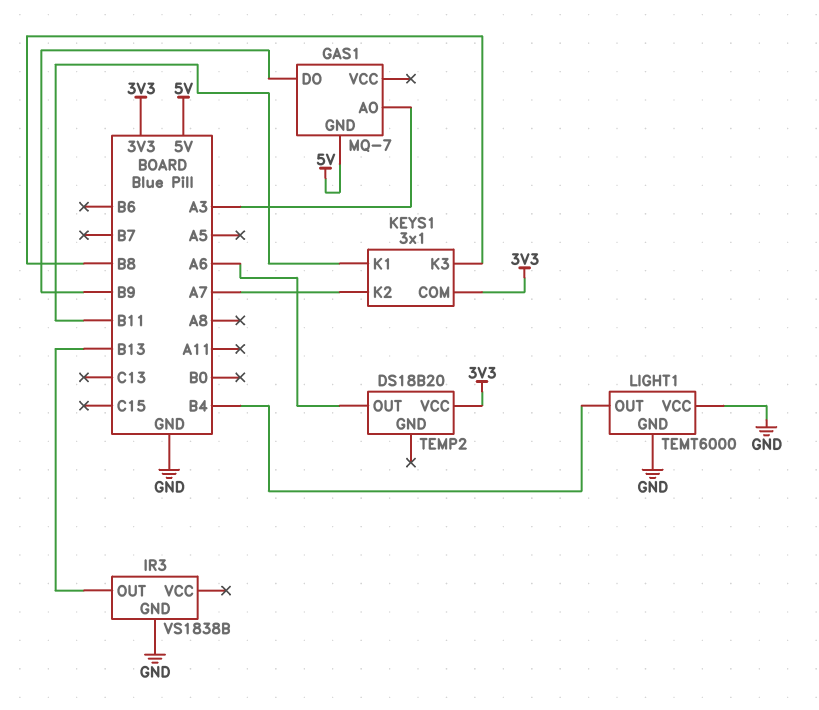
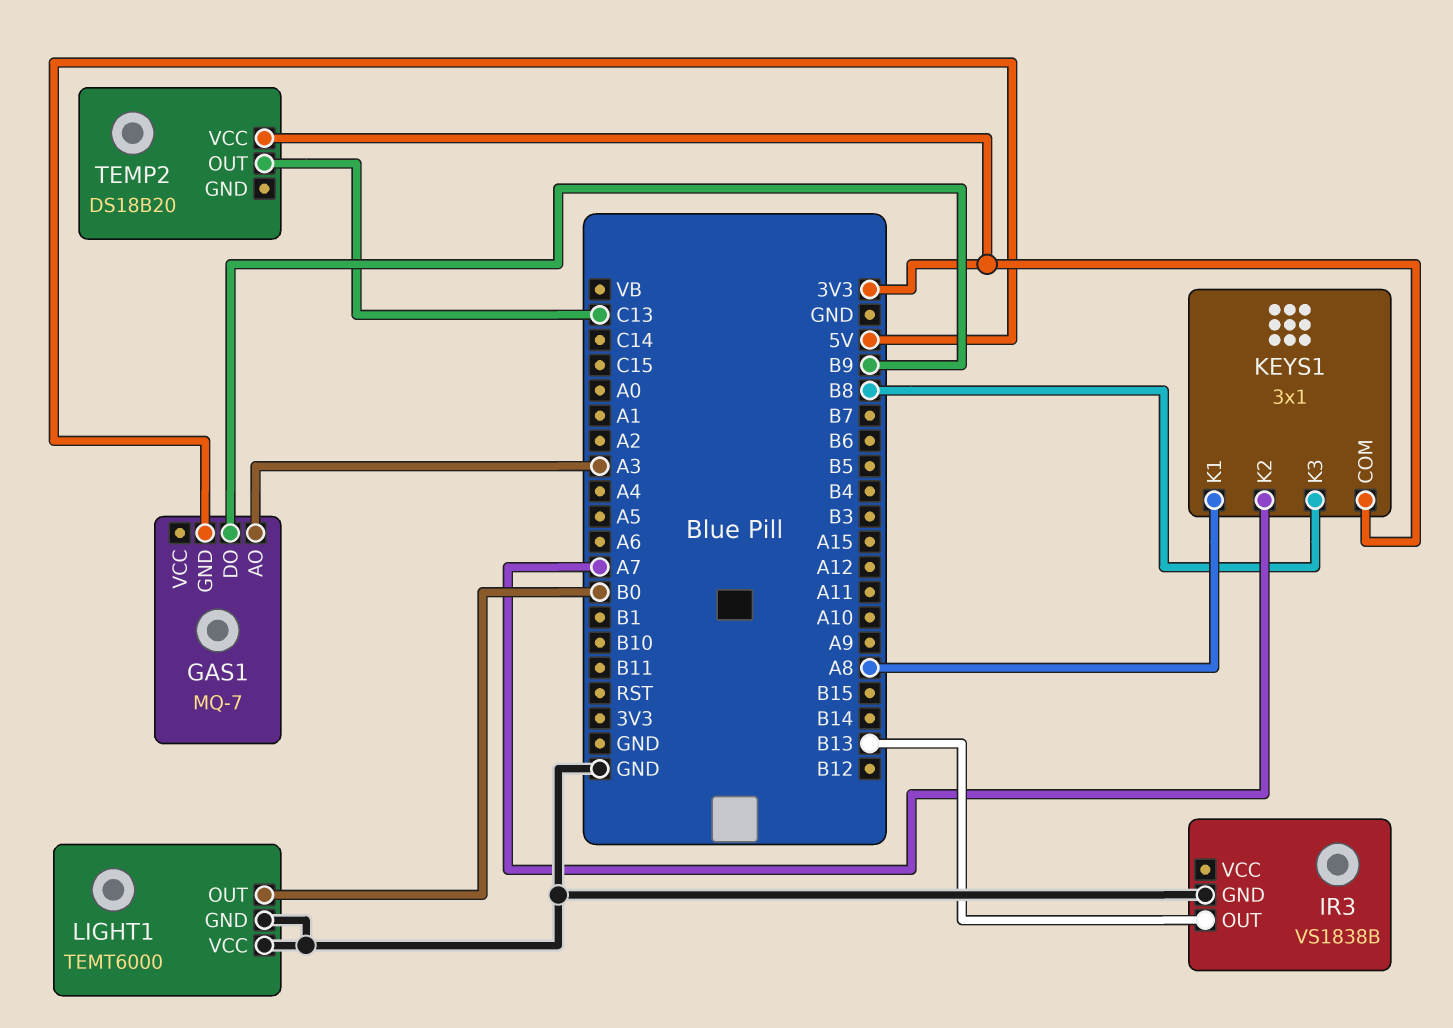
KEYS1 pin K1: B11 -> A8
LIGHT1 pin OUT: B4 -> B0
TEMP2 pin OUT: A6 -> C13

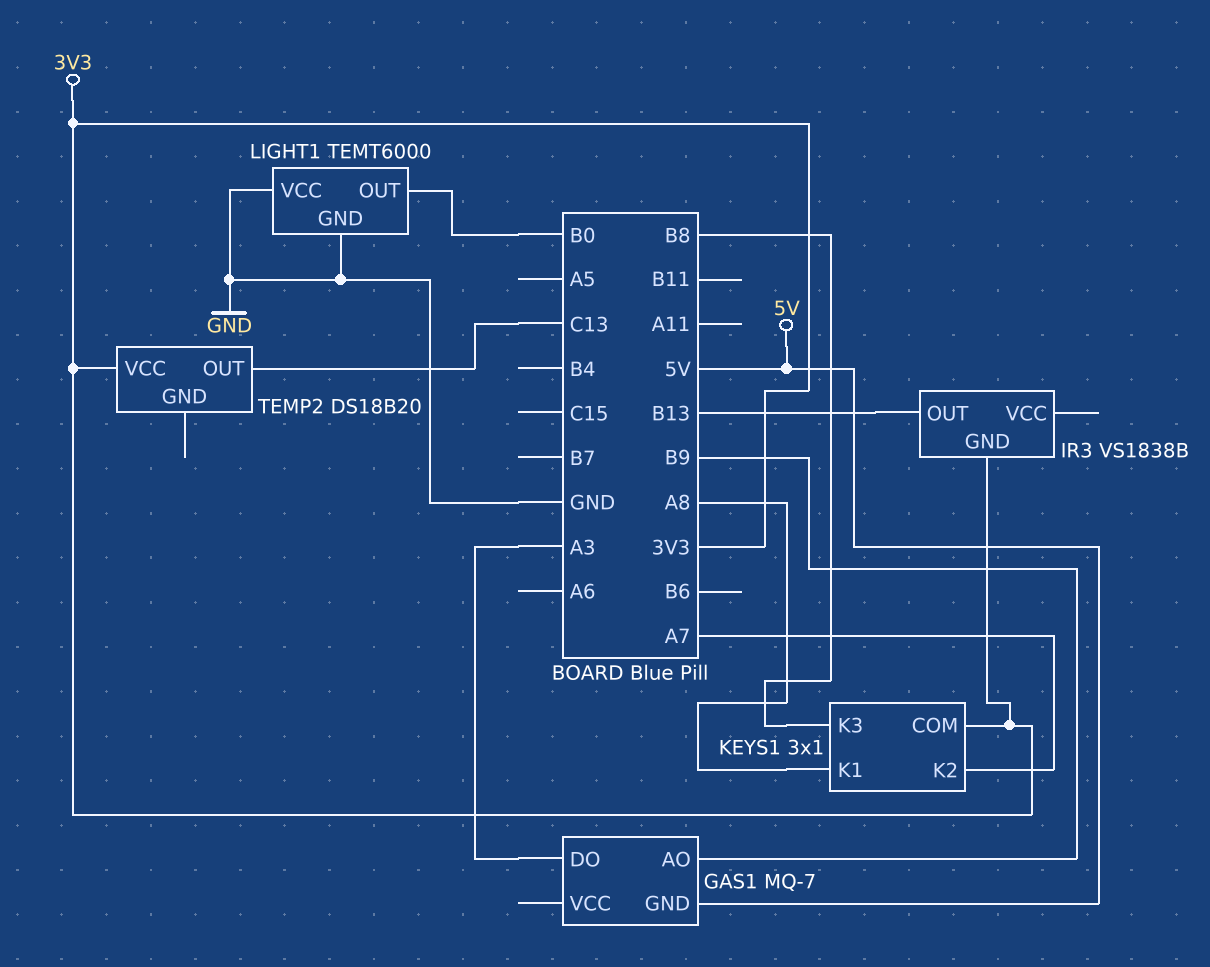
GAS1 pin AO: A3 -> B9
GAS1 pin DO: B9 -> A3
IR3 pin GND: GND -> 3V3

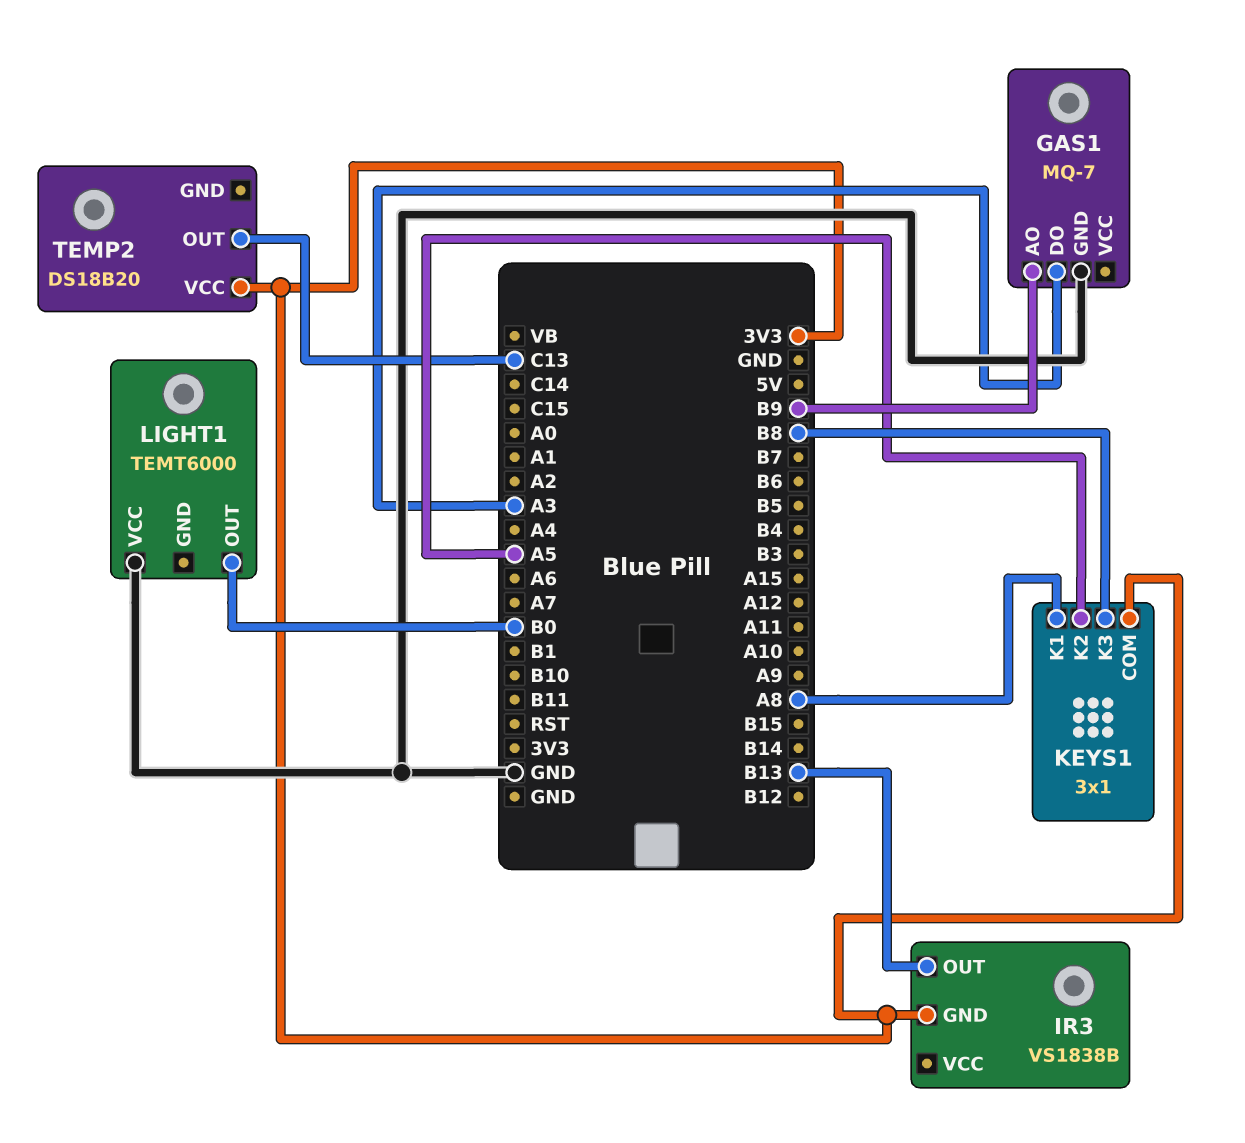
GAS1 pin GND: 5V -> GND
KEYS1 pin K2: A7 -> A5
LIGHT1 pin GND: GND -> none

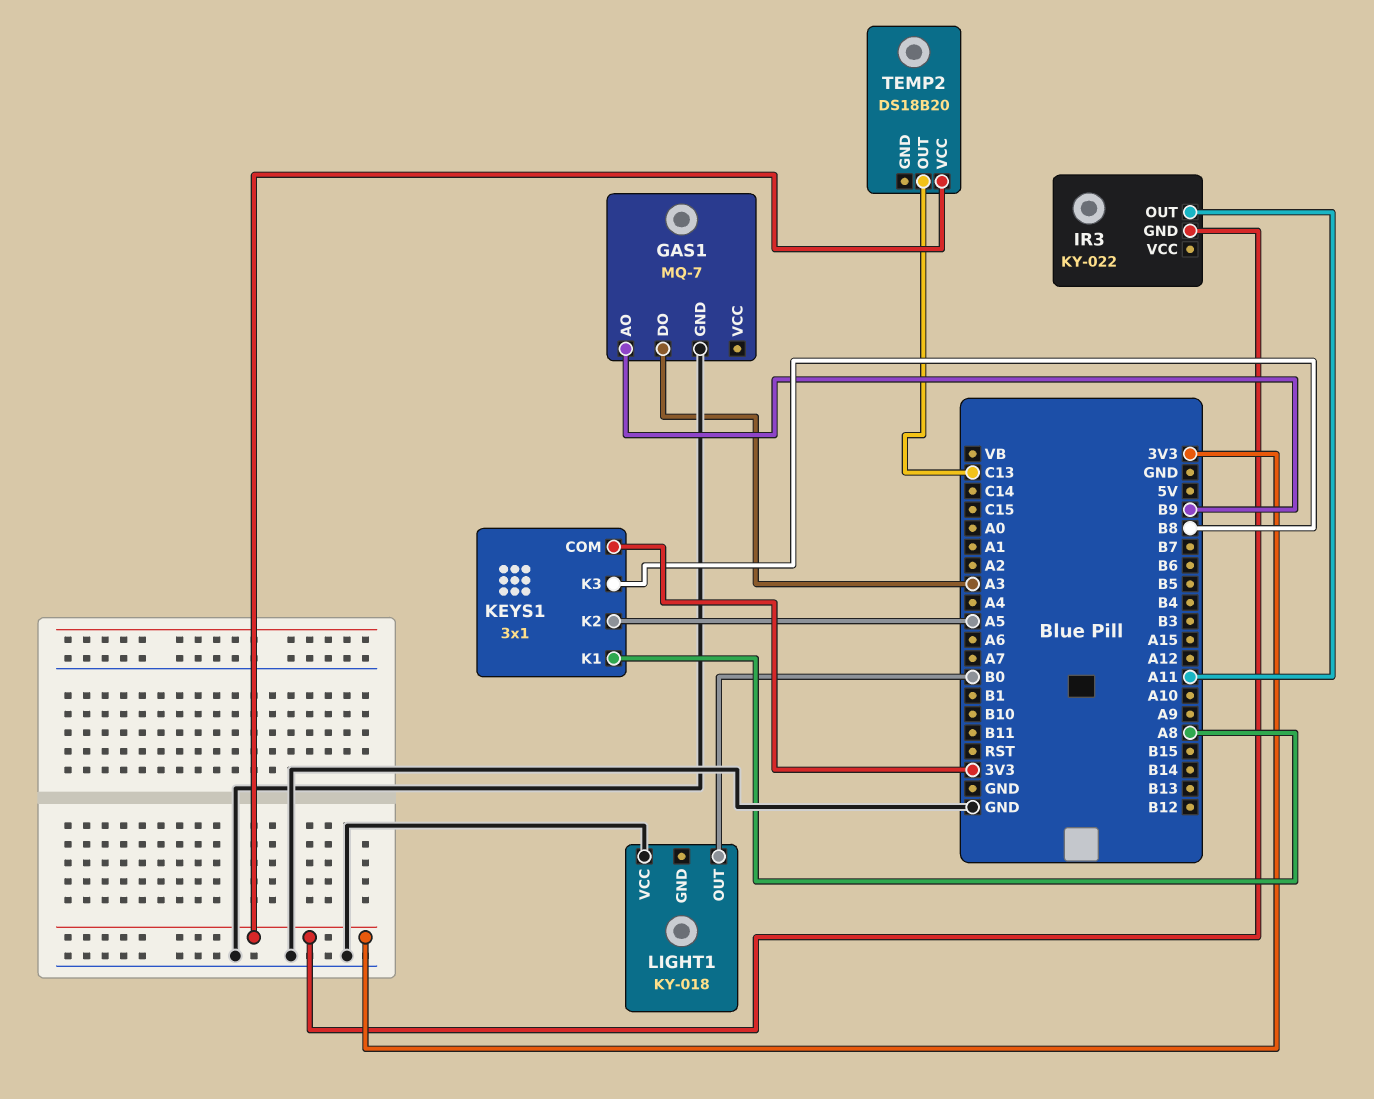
IR3: VS1838B -> KY-022
IR3 pin OUT: B13 -> A11
LIGHT1: TEMT6000 -> KY-018

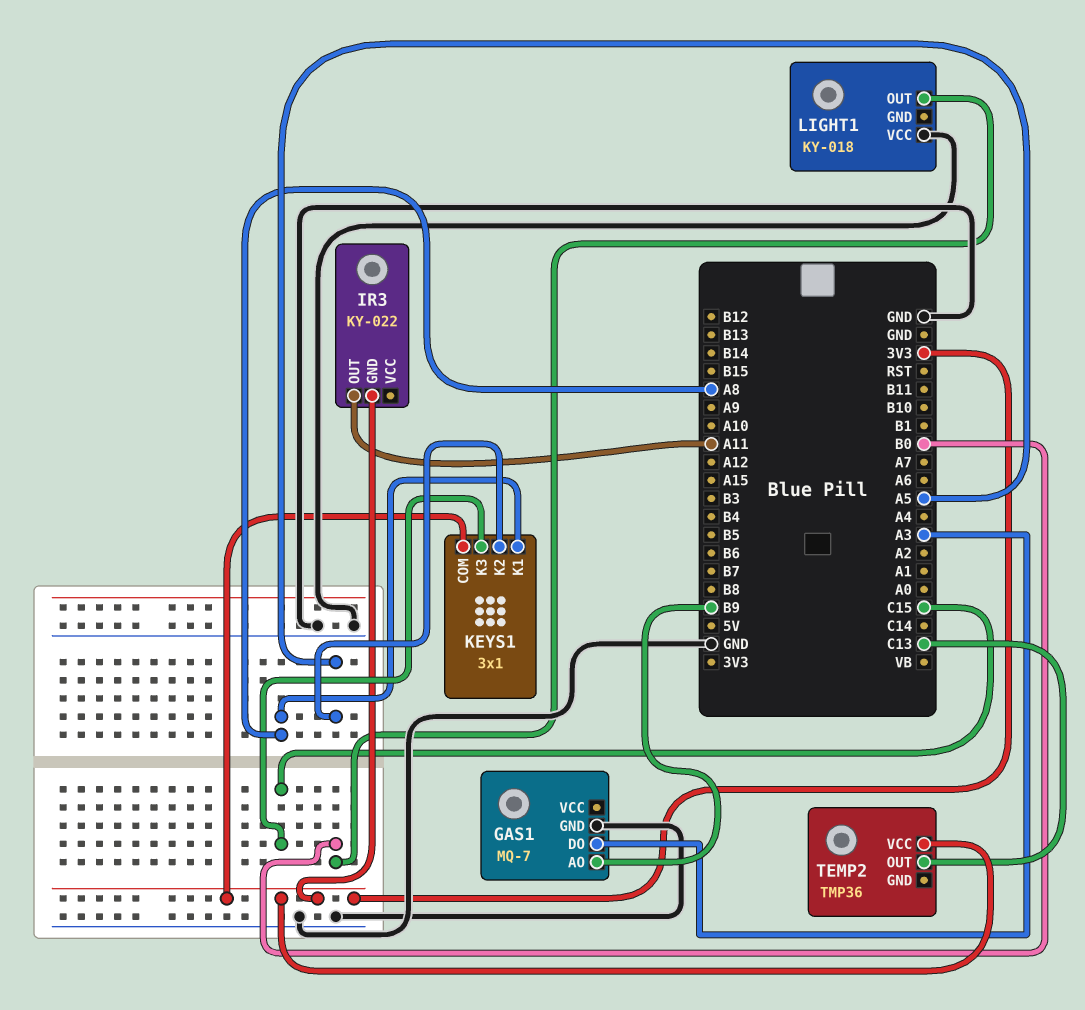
KEYS1 pin K3: B8 -> C15
TEMP2: DS18B20 -> TMP36

